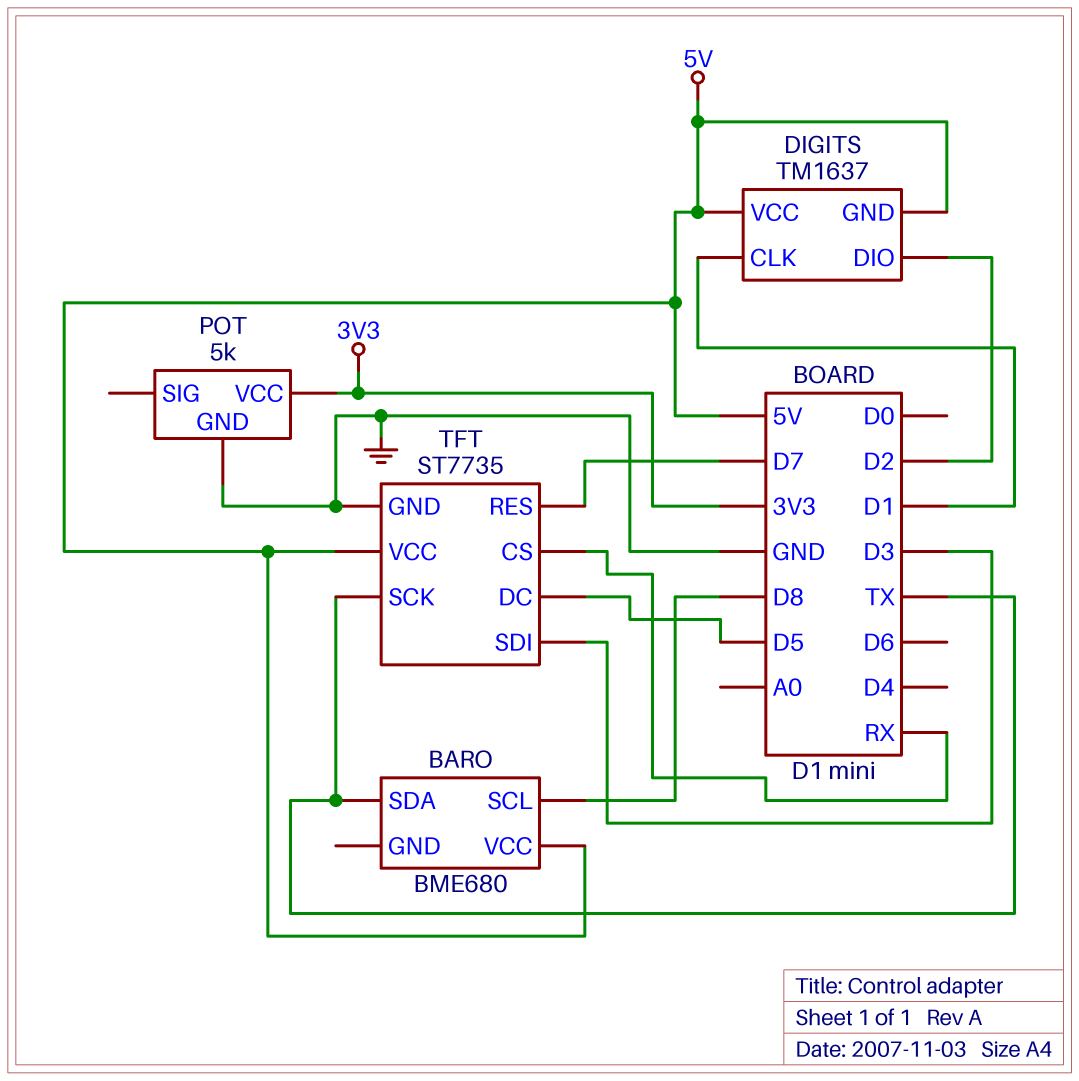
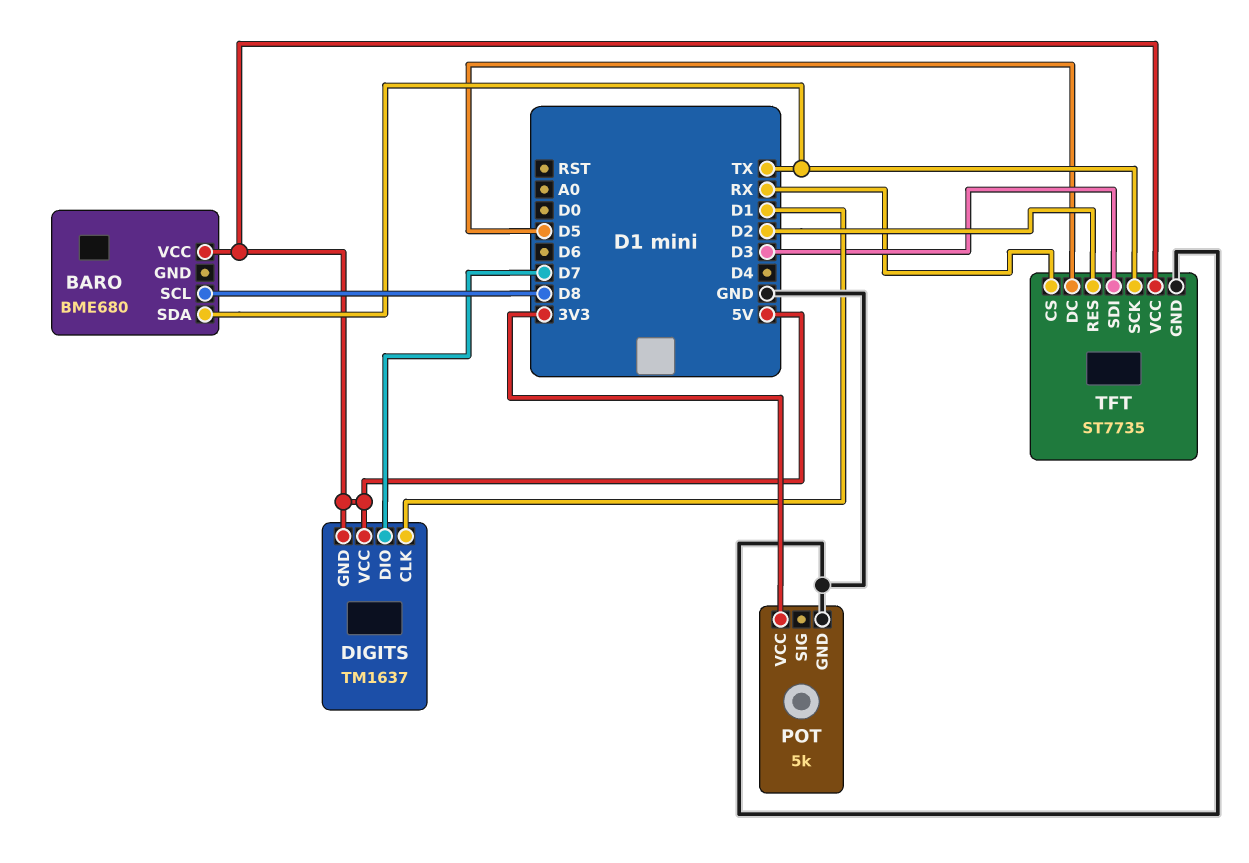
DIGITS pin DIO: D2 -> D7
TFT pin RES: D7 -> D2

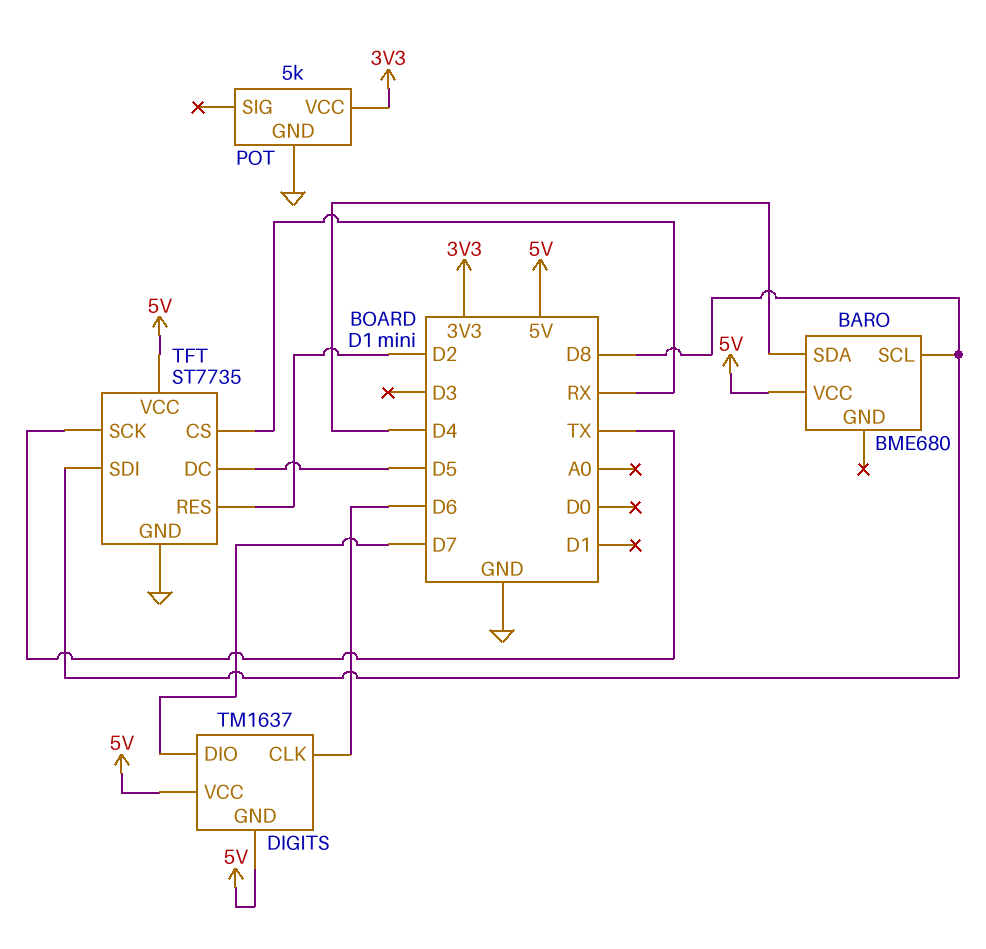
BARO pin SDA: TX -> D4
DIGITS pin CLK: D1 -> D6
TFT pin SDI: D3 -> D8

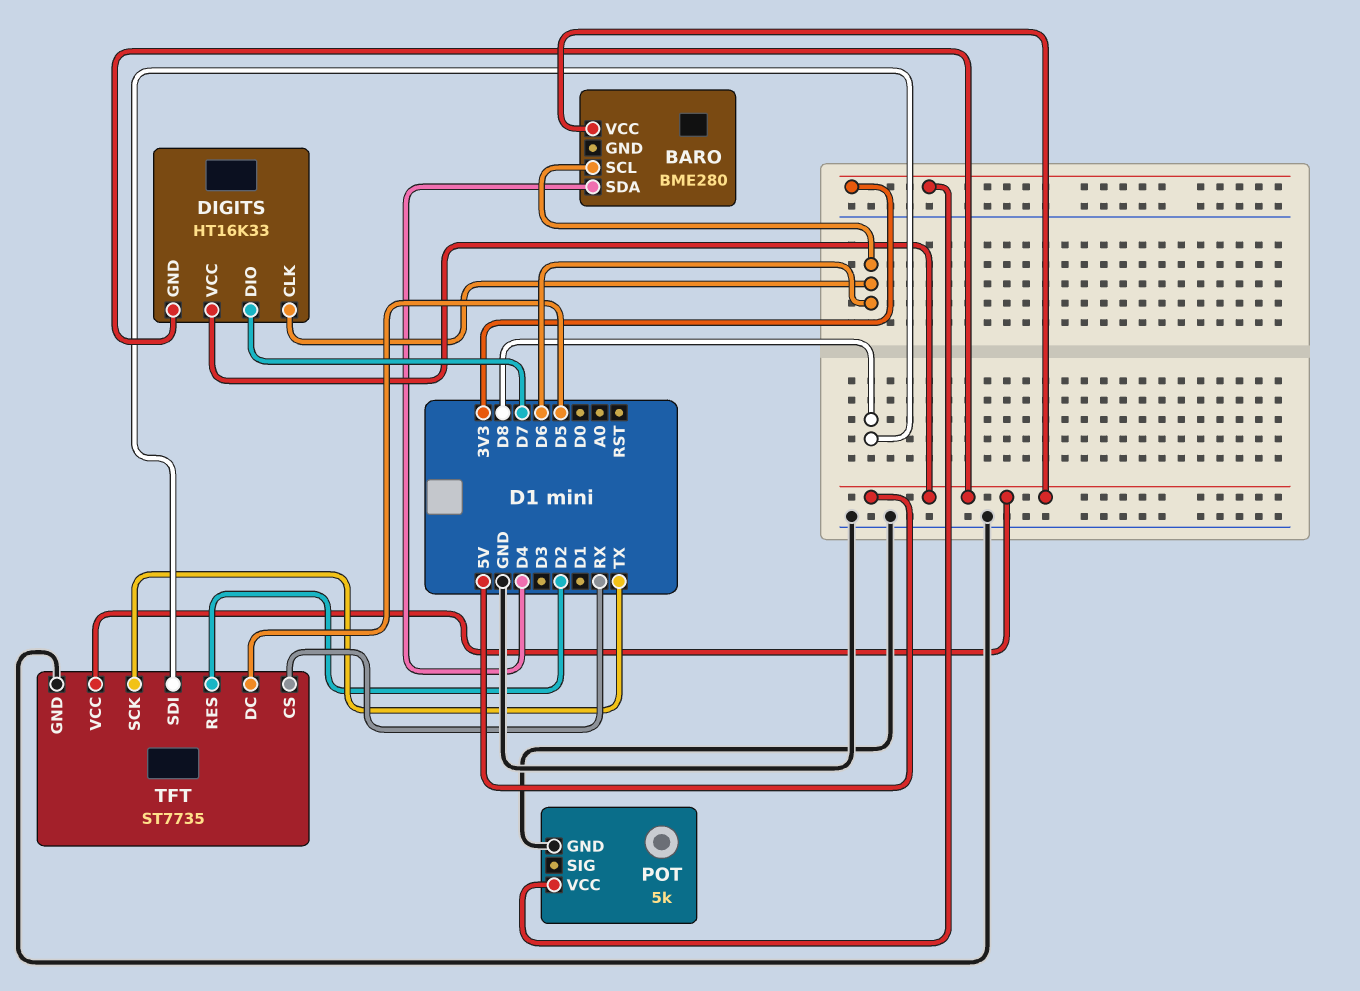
BARO: BME680 -> BME280
BARO pin SCL: D8 -> D6
DIGITS: TM1637 -> HT16K33

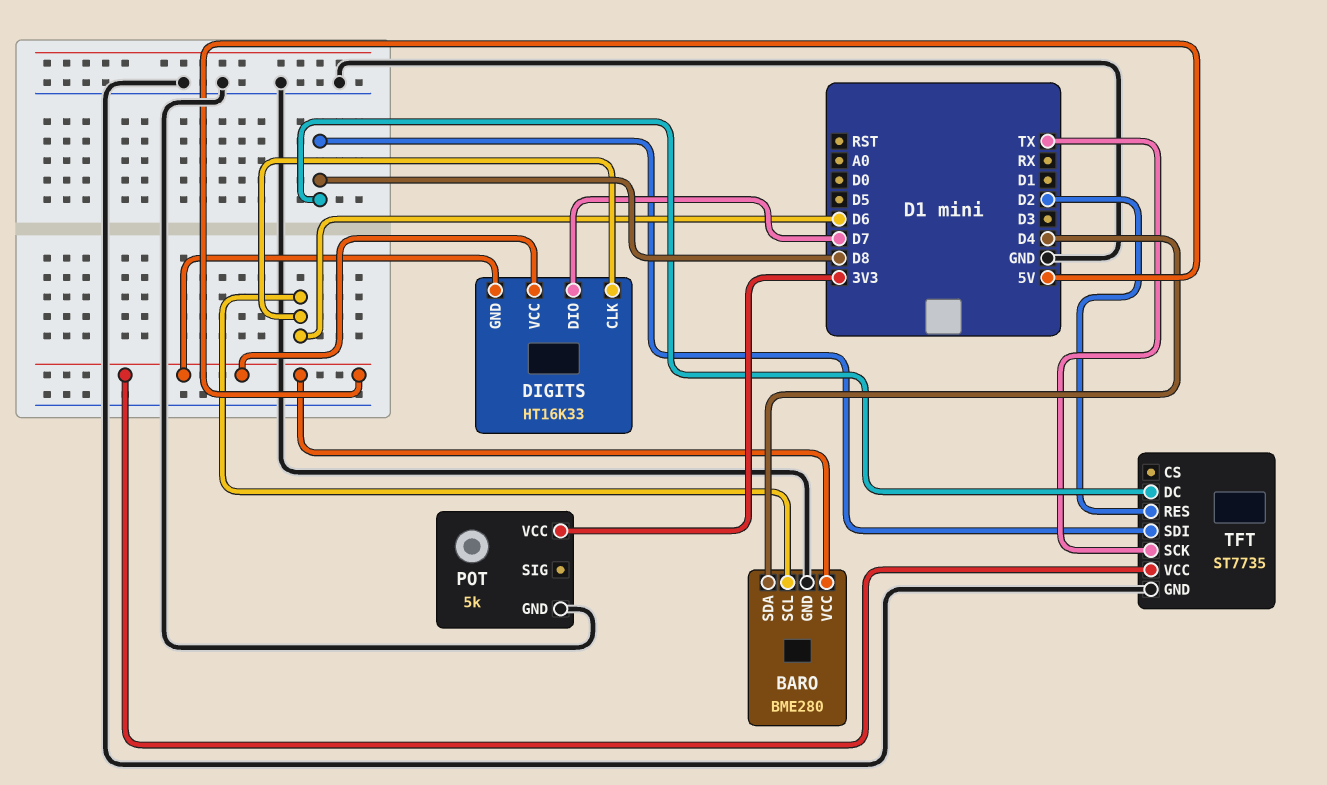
BARO pin GND: none -> GND
TFT pin CS: RX -> none
TFT pin DC: D5 -> D8

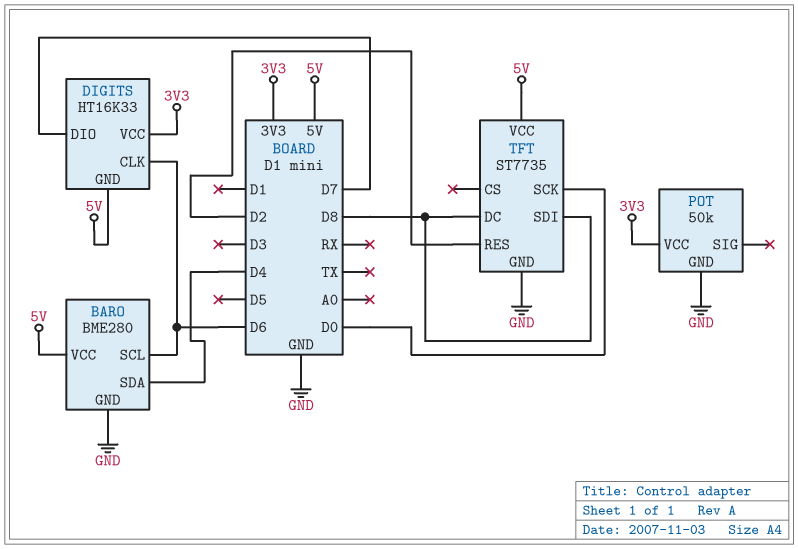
DIGITS pin VCC: 5V -> 3V3
POT: 5k -> 50k
TFT pin SCK: TX -> D0

